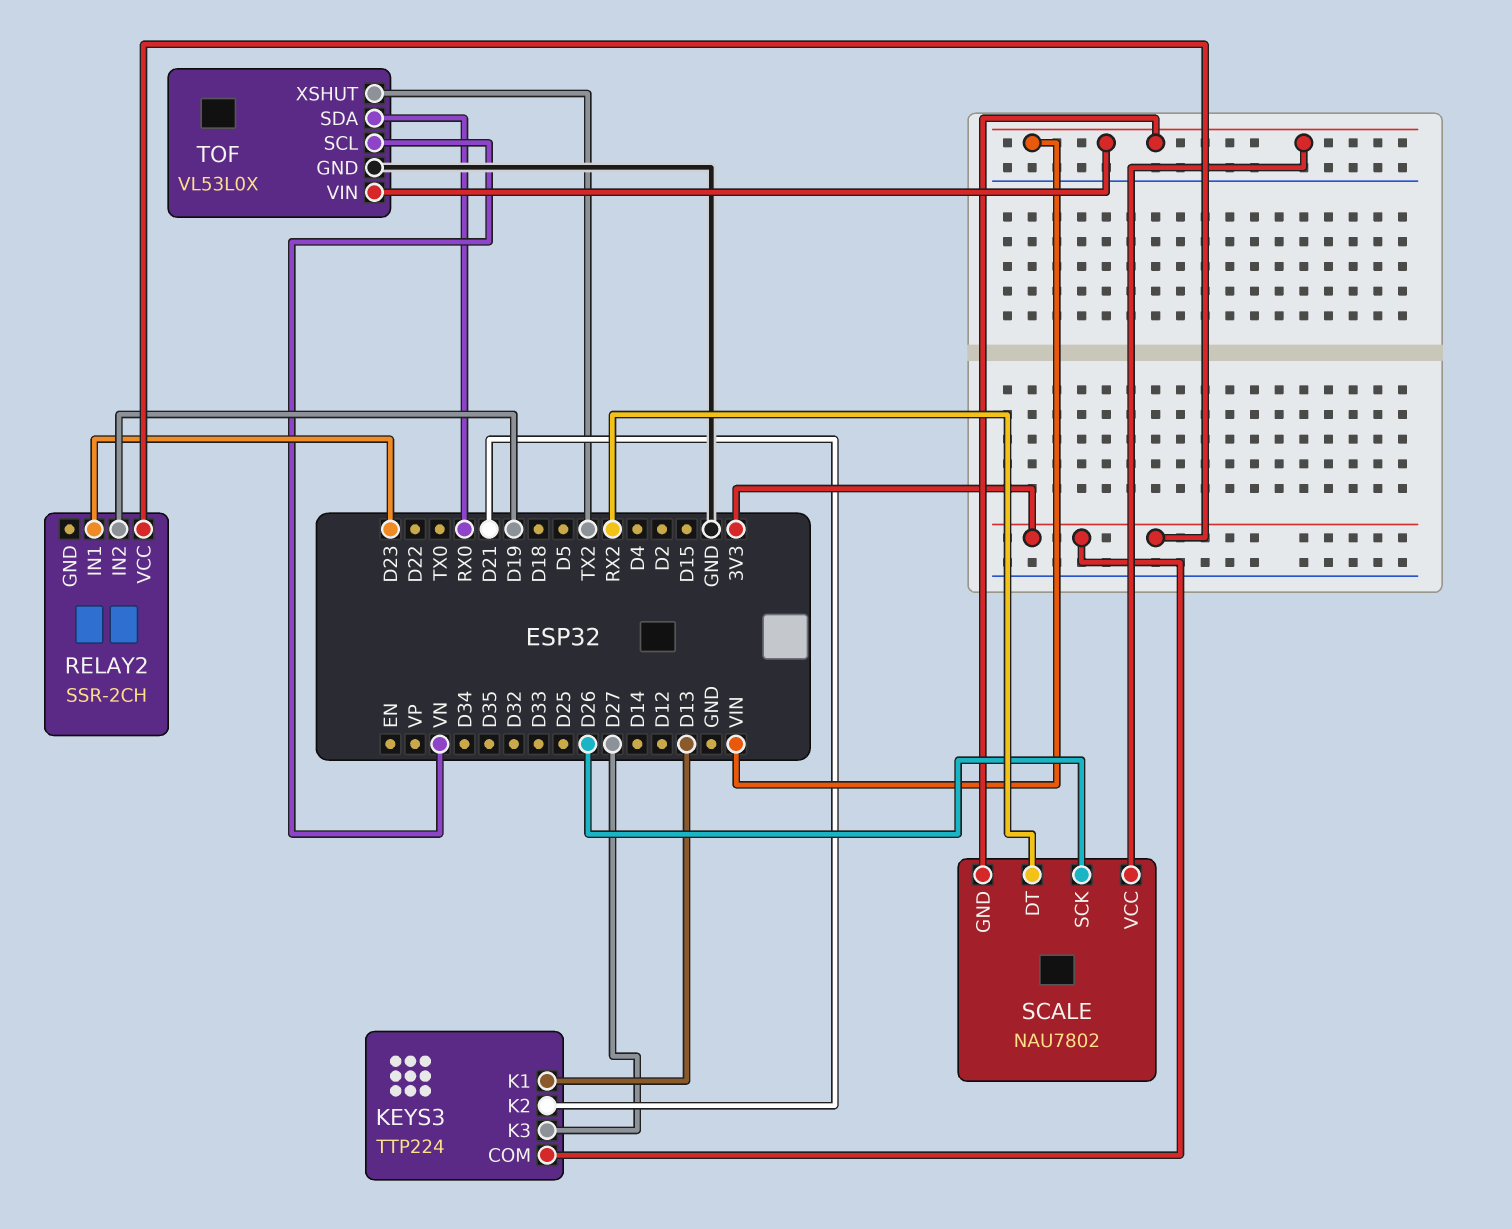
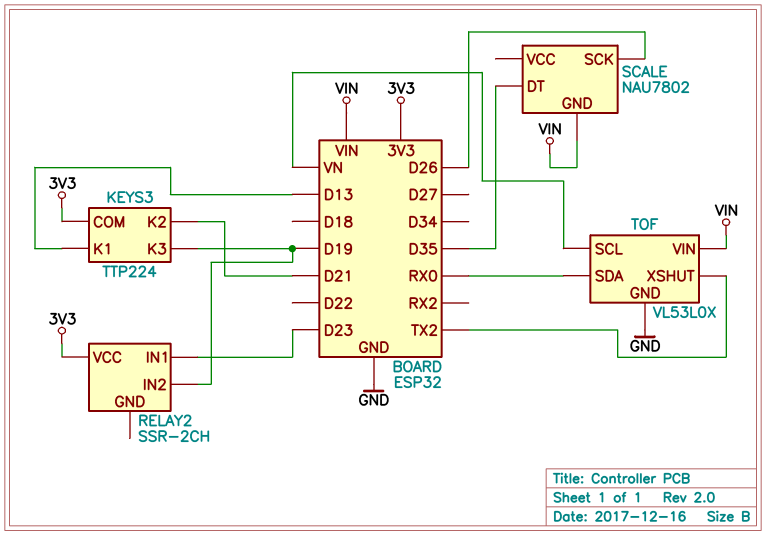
KEYS3 pin K3: D27 -> D19
SCALE pin DT: RX2 -> D35
SCALE pin VCC: VIN -> none

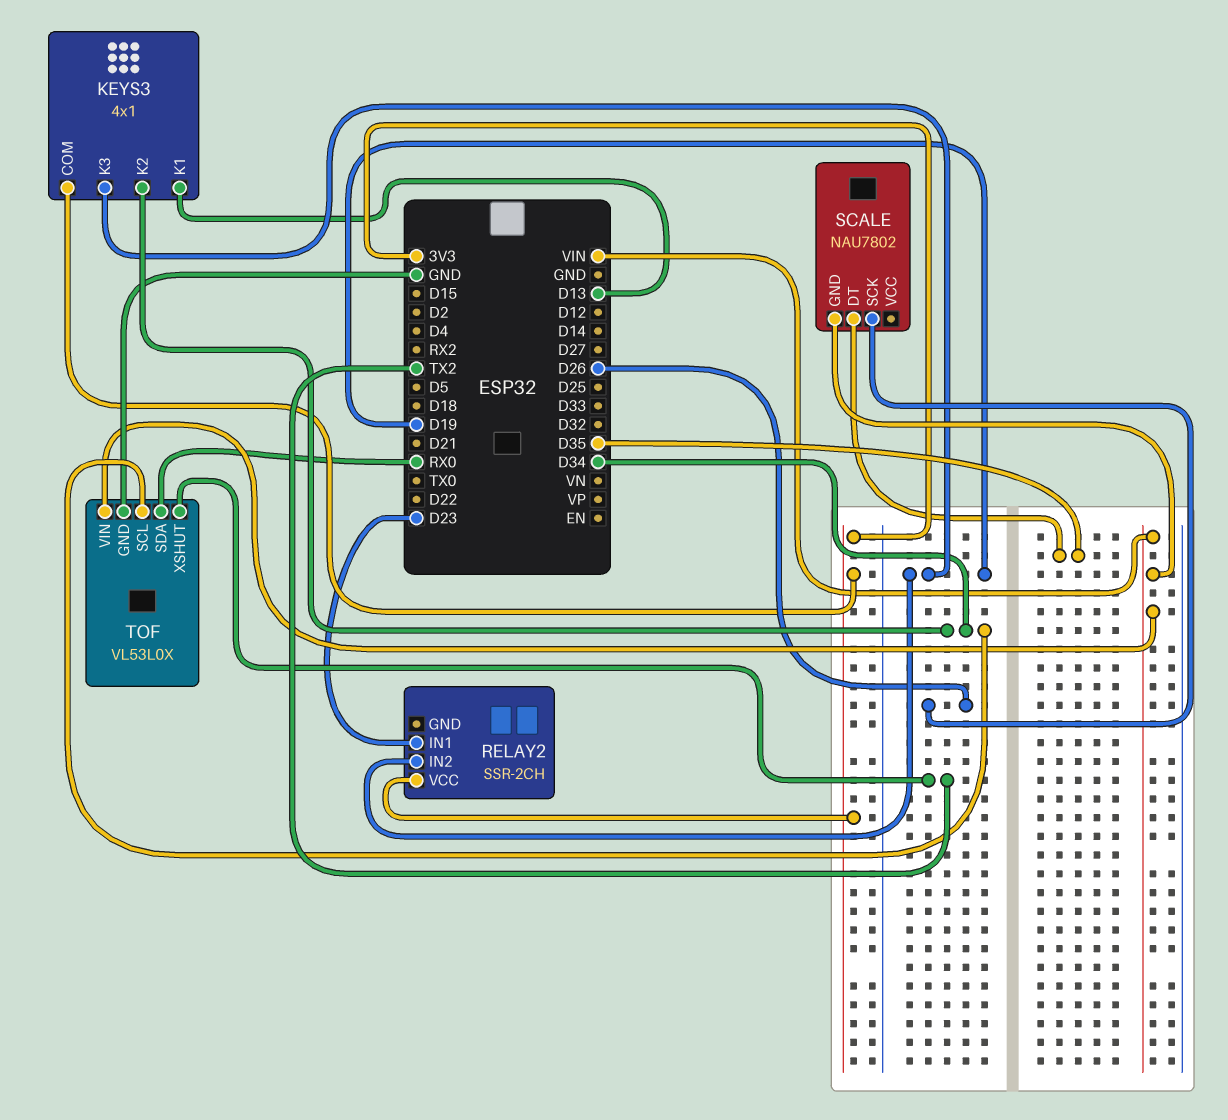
KEYS3: TTP224 -> 4x1
KEYS3 pin K2: D21 -> D34
TOF pin SCL: VN -> D34

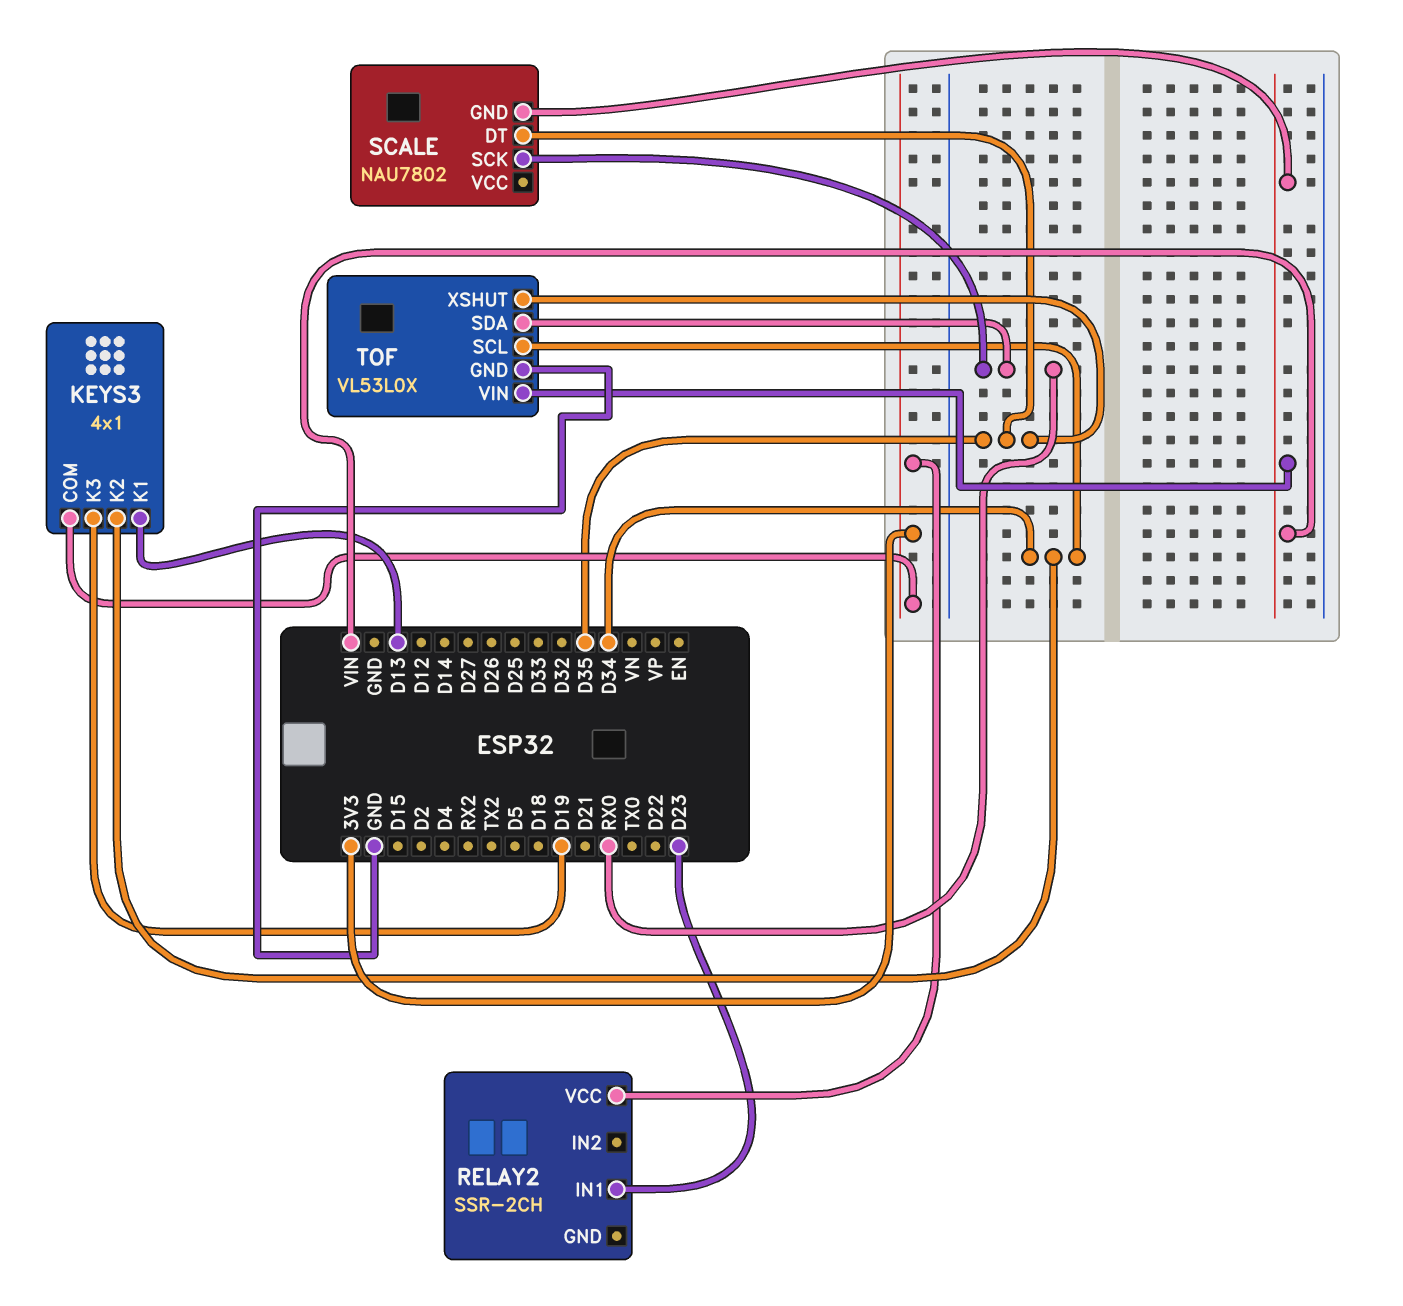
RELAY2 pin IN2: D19 -> none
SCALE pin SCK: D26 -> RX0
TOF pin XSHUT: TX2 -> D35

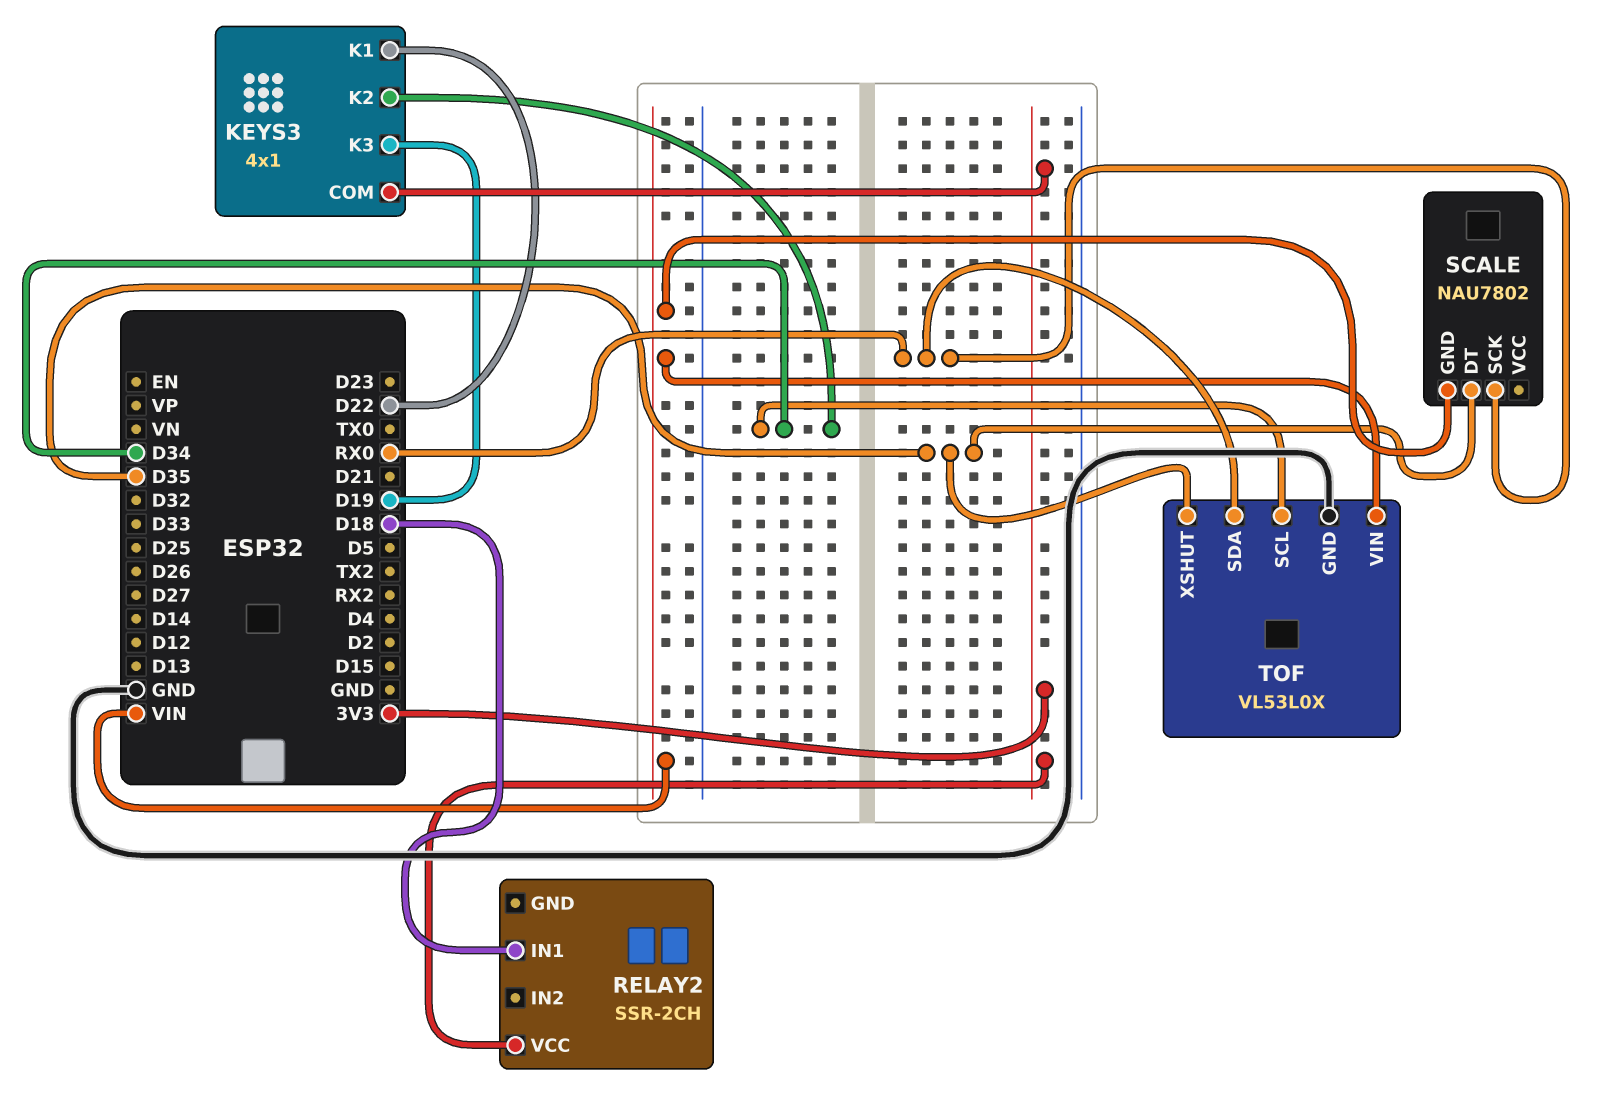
KEYS3 pin K1: D13 -> D22
RELAY2 pin IN1: D23 -> D18

